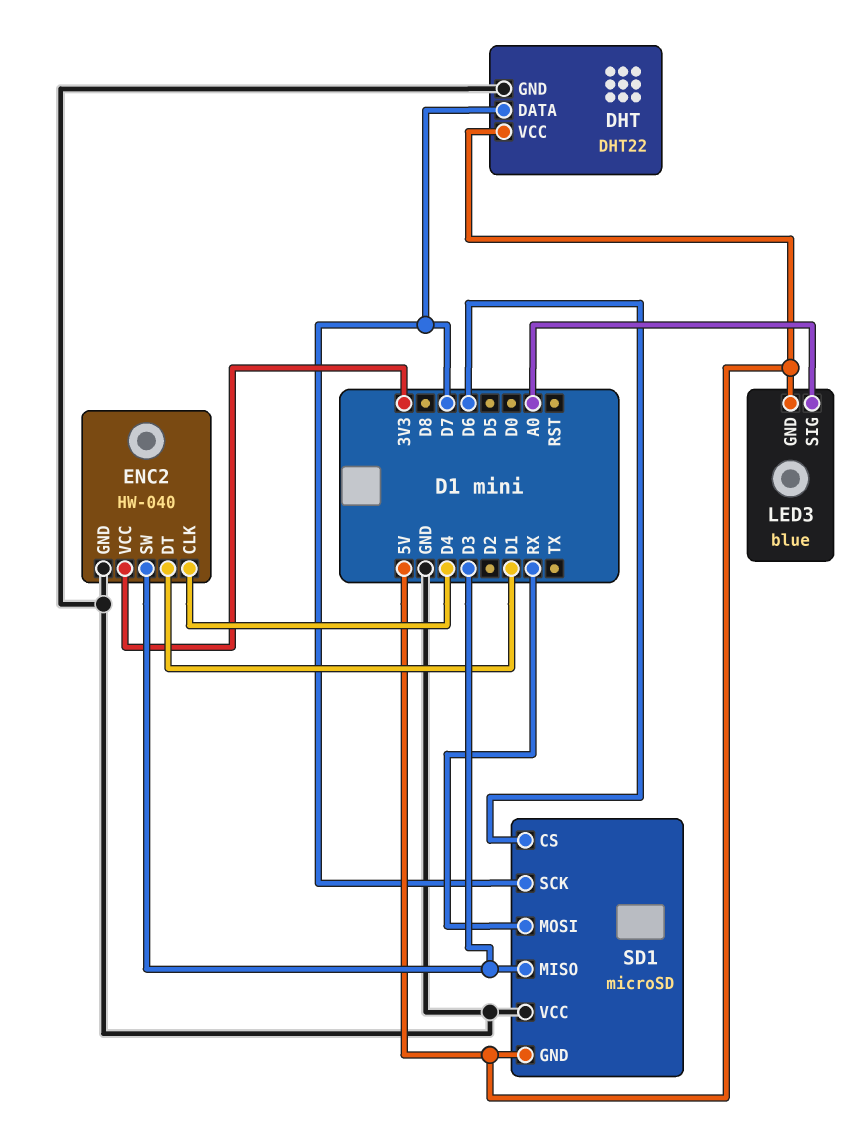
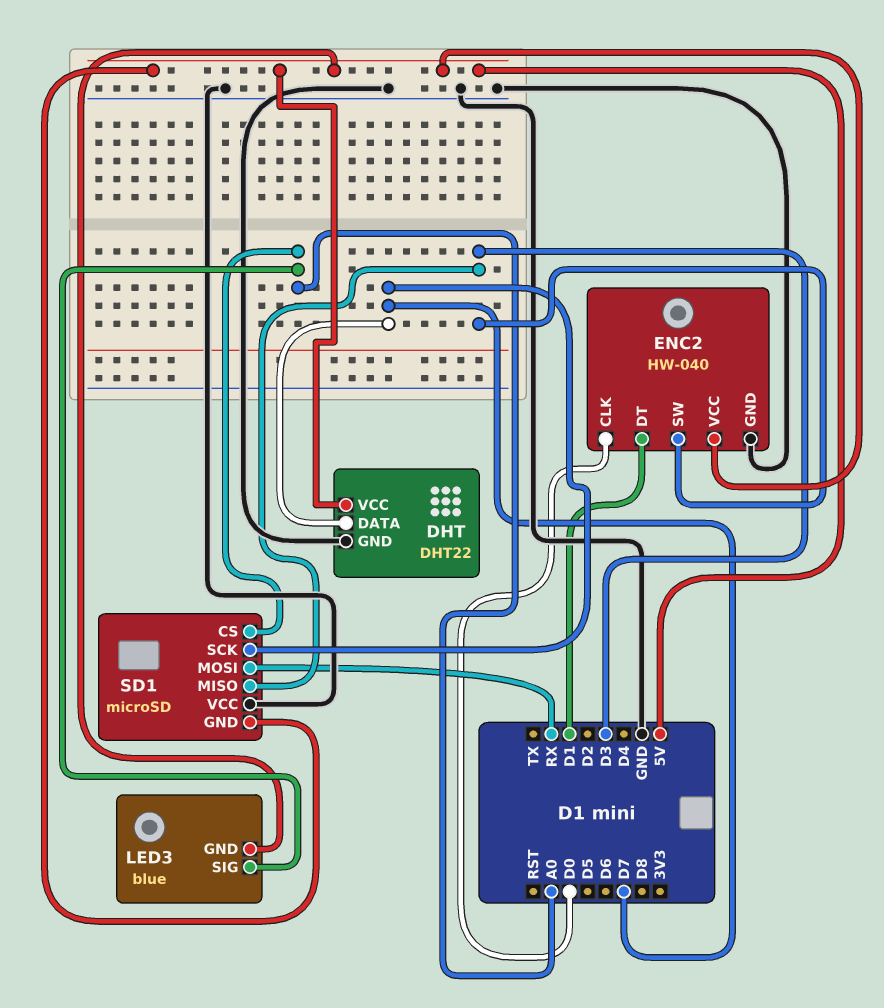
ENC2 pin CLK: D4 -> D0
ENC2 pin VCC: 3V3 -> 5V
SD1 pin CS: D6 -> A0

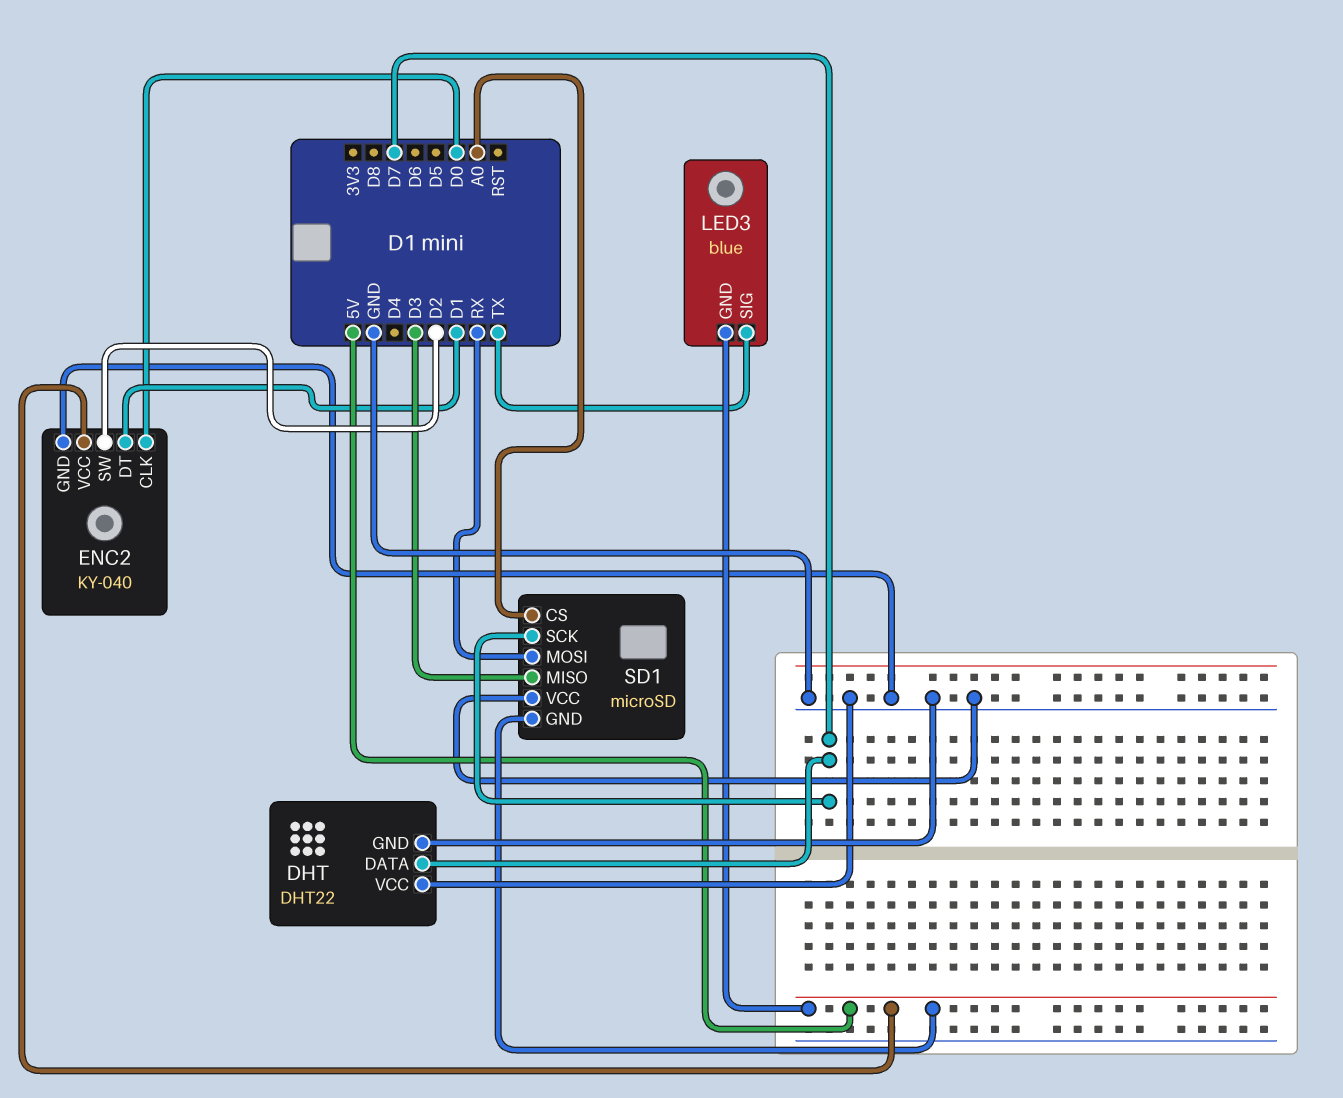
DHT pin VCC: 5V -> GND
ENC2: HW-040 -> KY-040
ENC2 pin SW: D3 -> D2
LED3 pin SIG: A0 -> TX

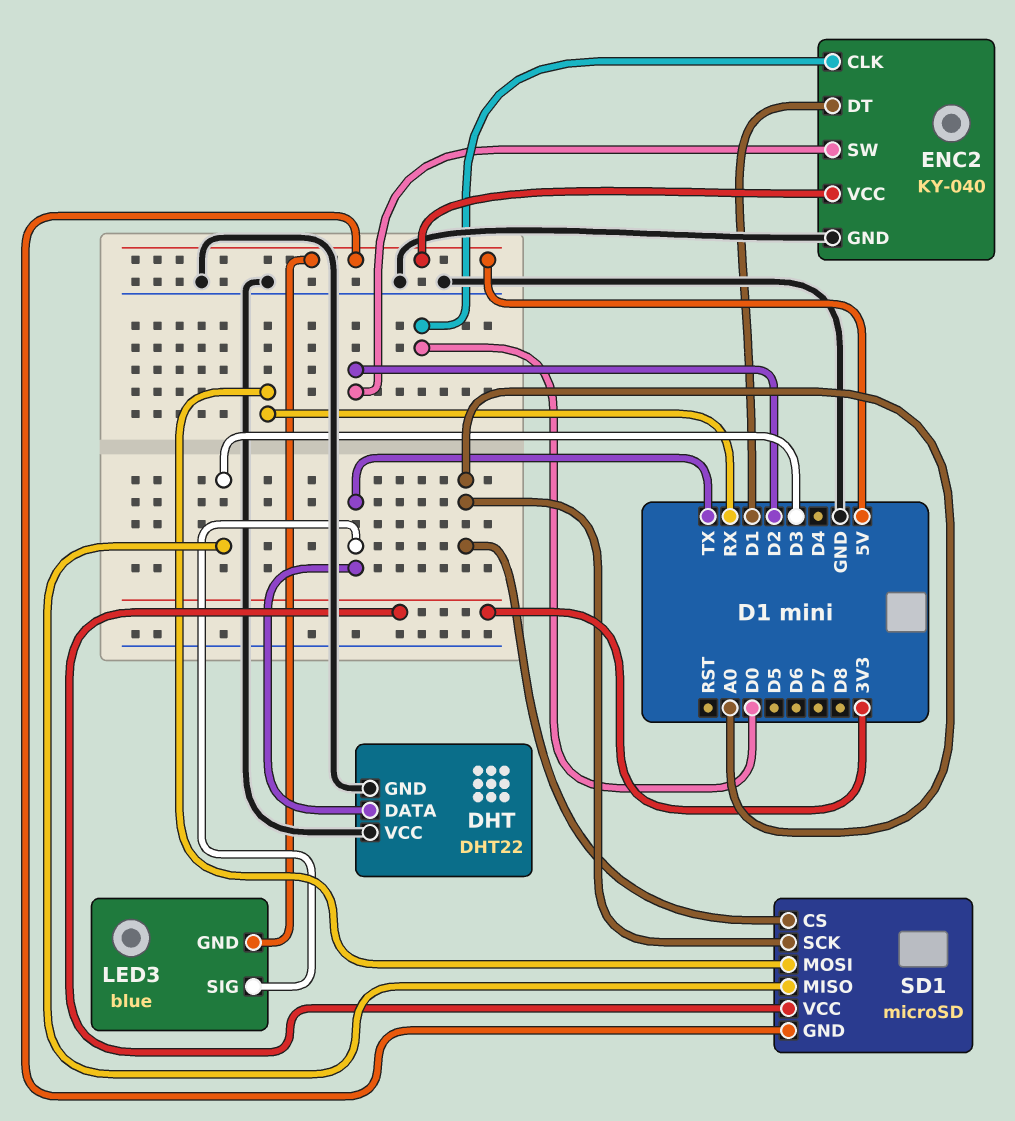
DHT pin DATA: D7 -> TX
SD1 pin SCK: D7 -> A0
SD1 pin VCC: GND -> 3V3

